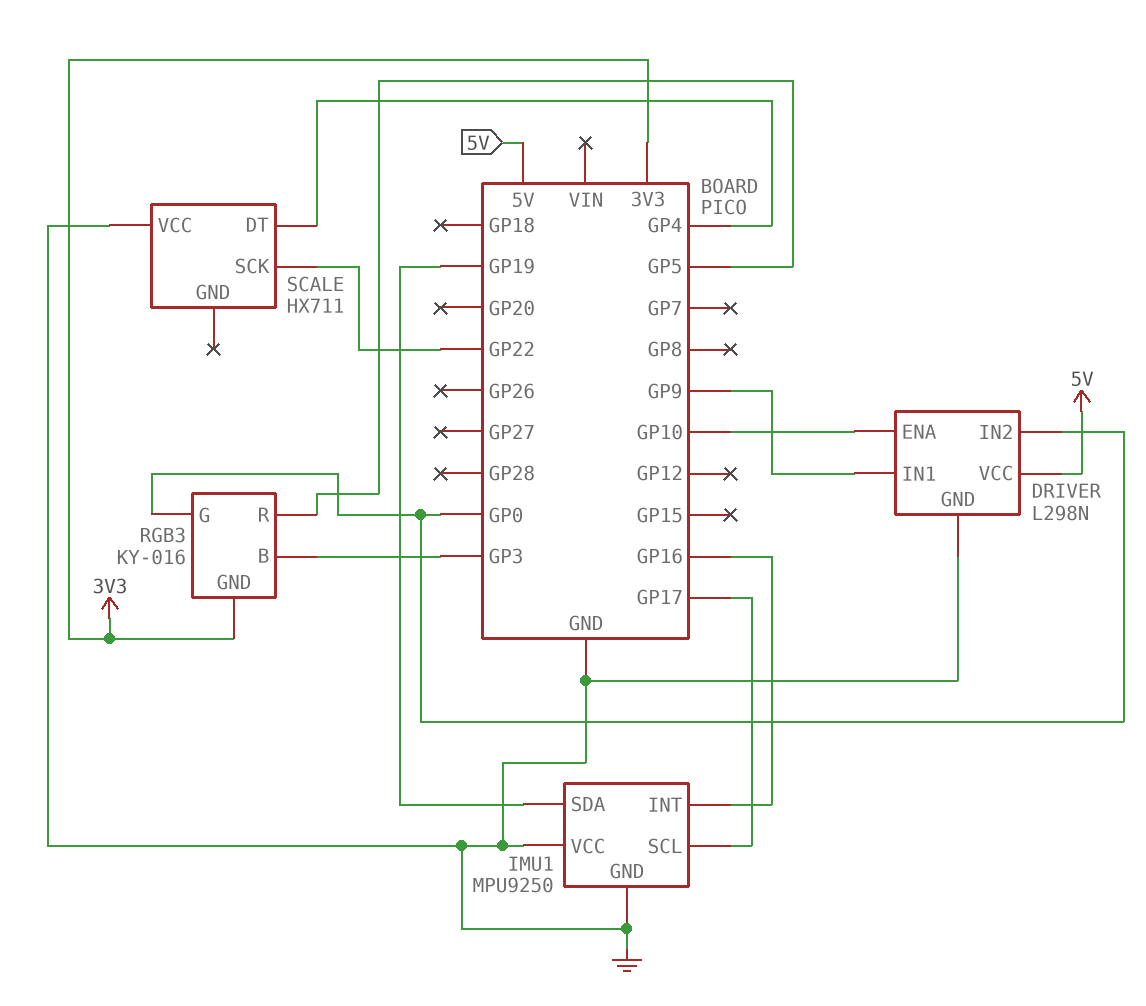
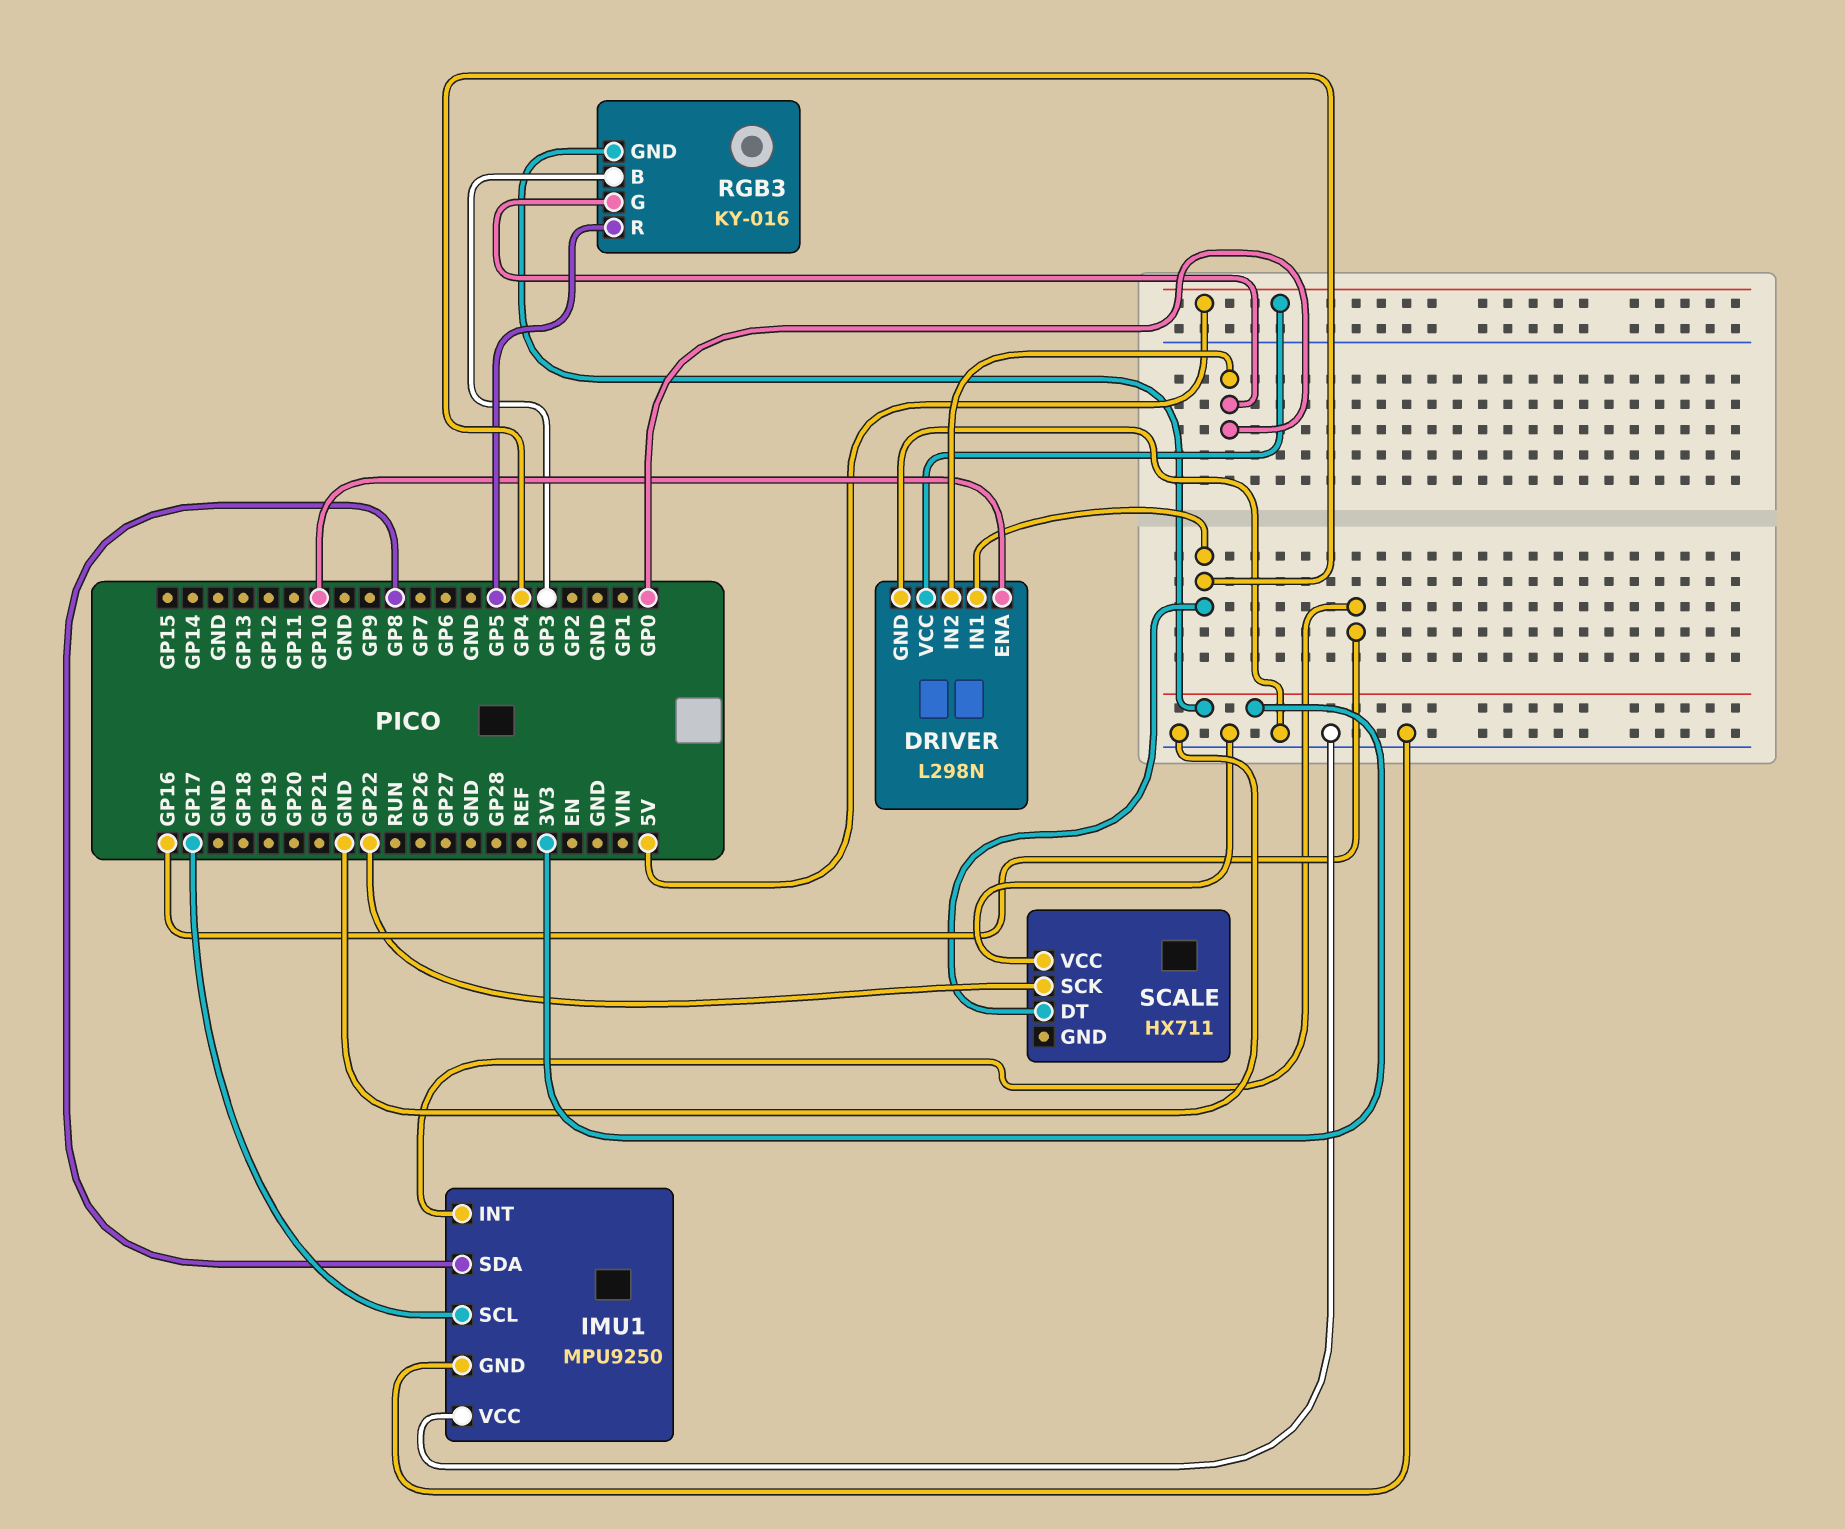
DRIVER pin IN1: GP9 -> GP4
IMU1 pin SDA: GP19 -> GP8

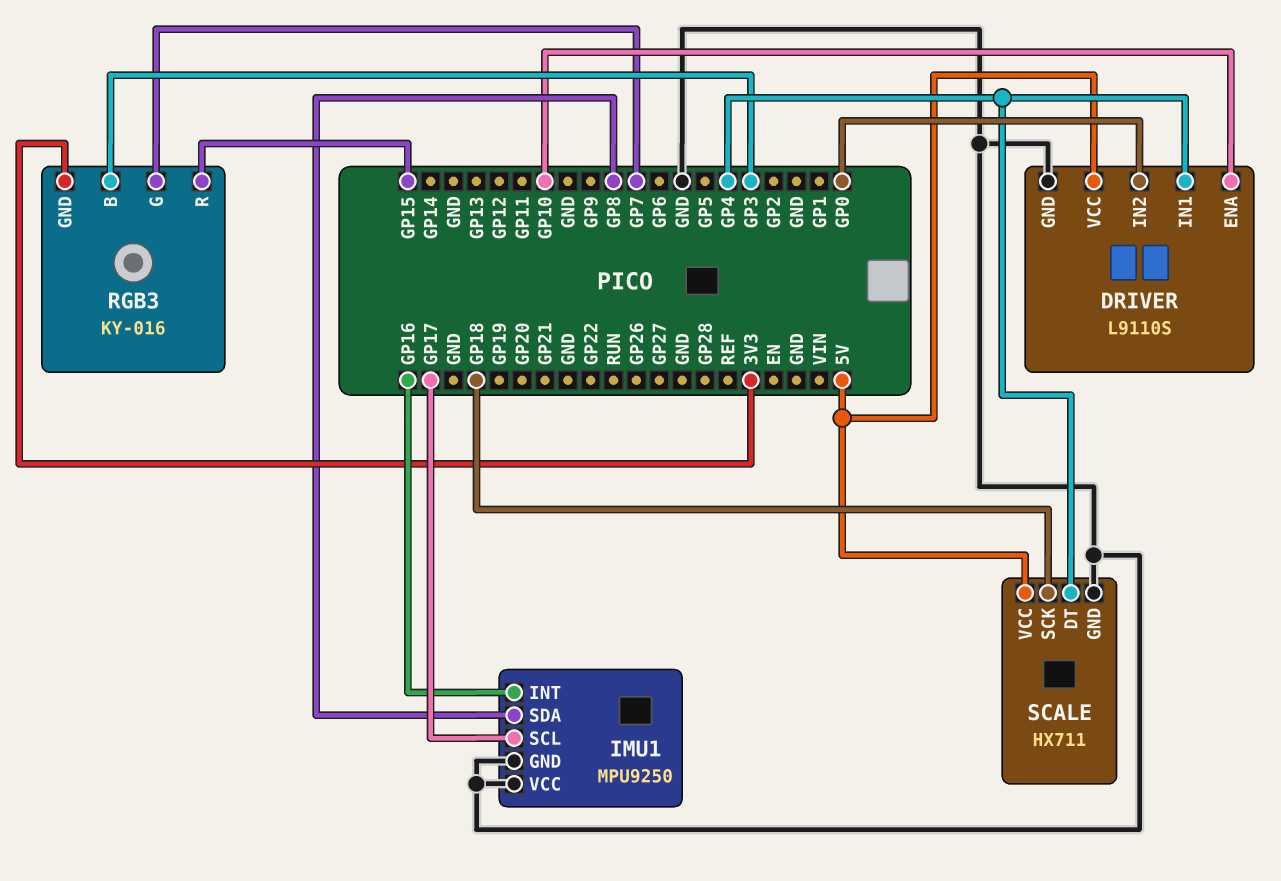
DRIVER: L298N -> L9110S
RGB3 pin G: GP0 -> GP7
RGB3 pin R: GP5 -> GP15
SCALE pin GND: none -> GND
SCALE pin SCK: GP22 -> GP18
SCALE pin VCC: GND -> 5V

